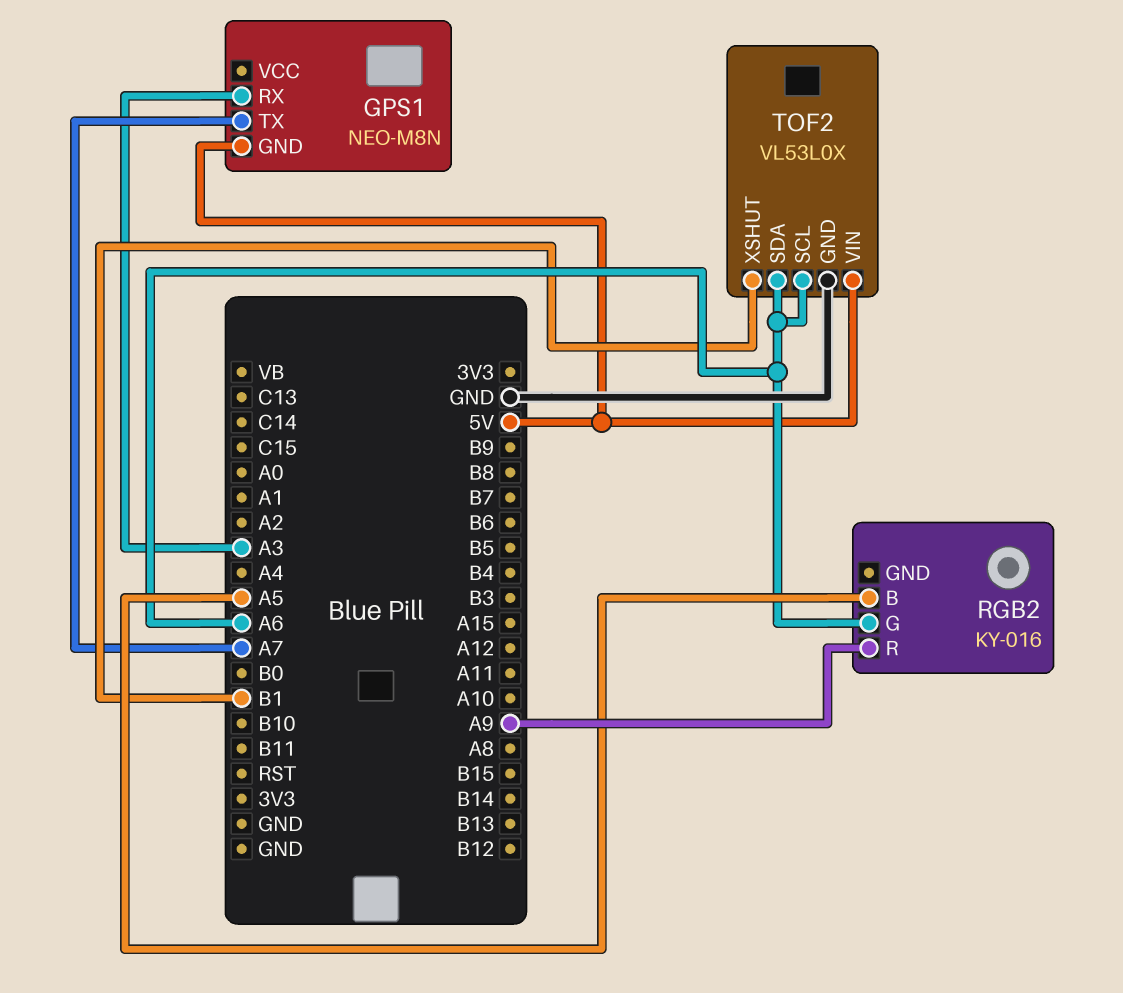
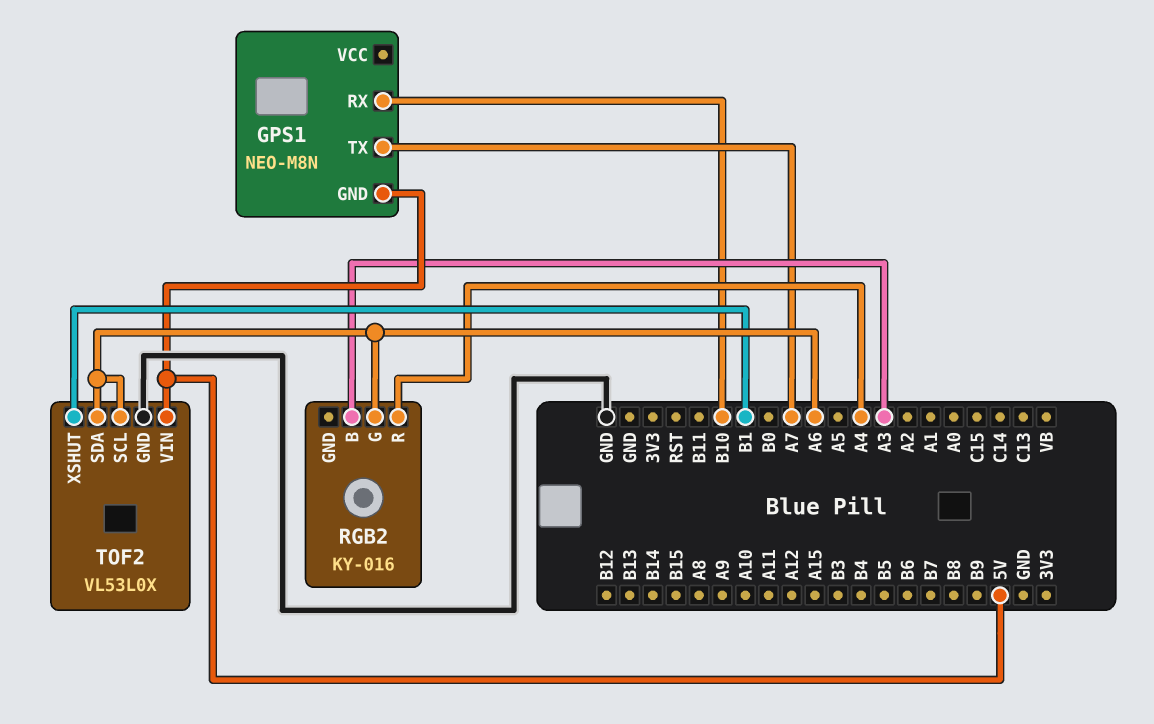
GPS1 pin RX: A3 -> B10
RGB2 pin B: A5 -> A3
RGB2 pin R: A9 -> A4

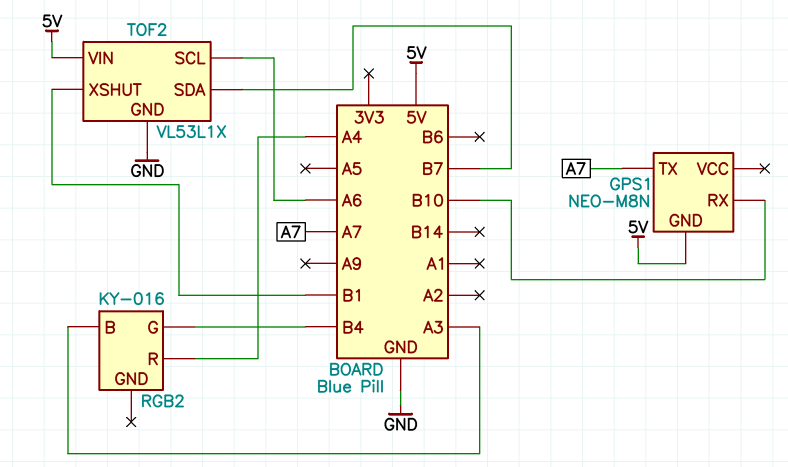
RGB2 pin G: A6 -> B4
TOF2: VL53L0X -> VL53L1X
TOF2 pin SDA: A6 -> B7

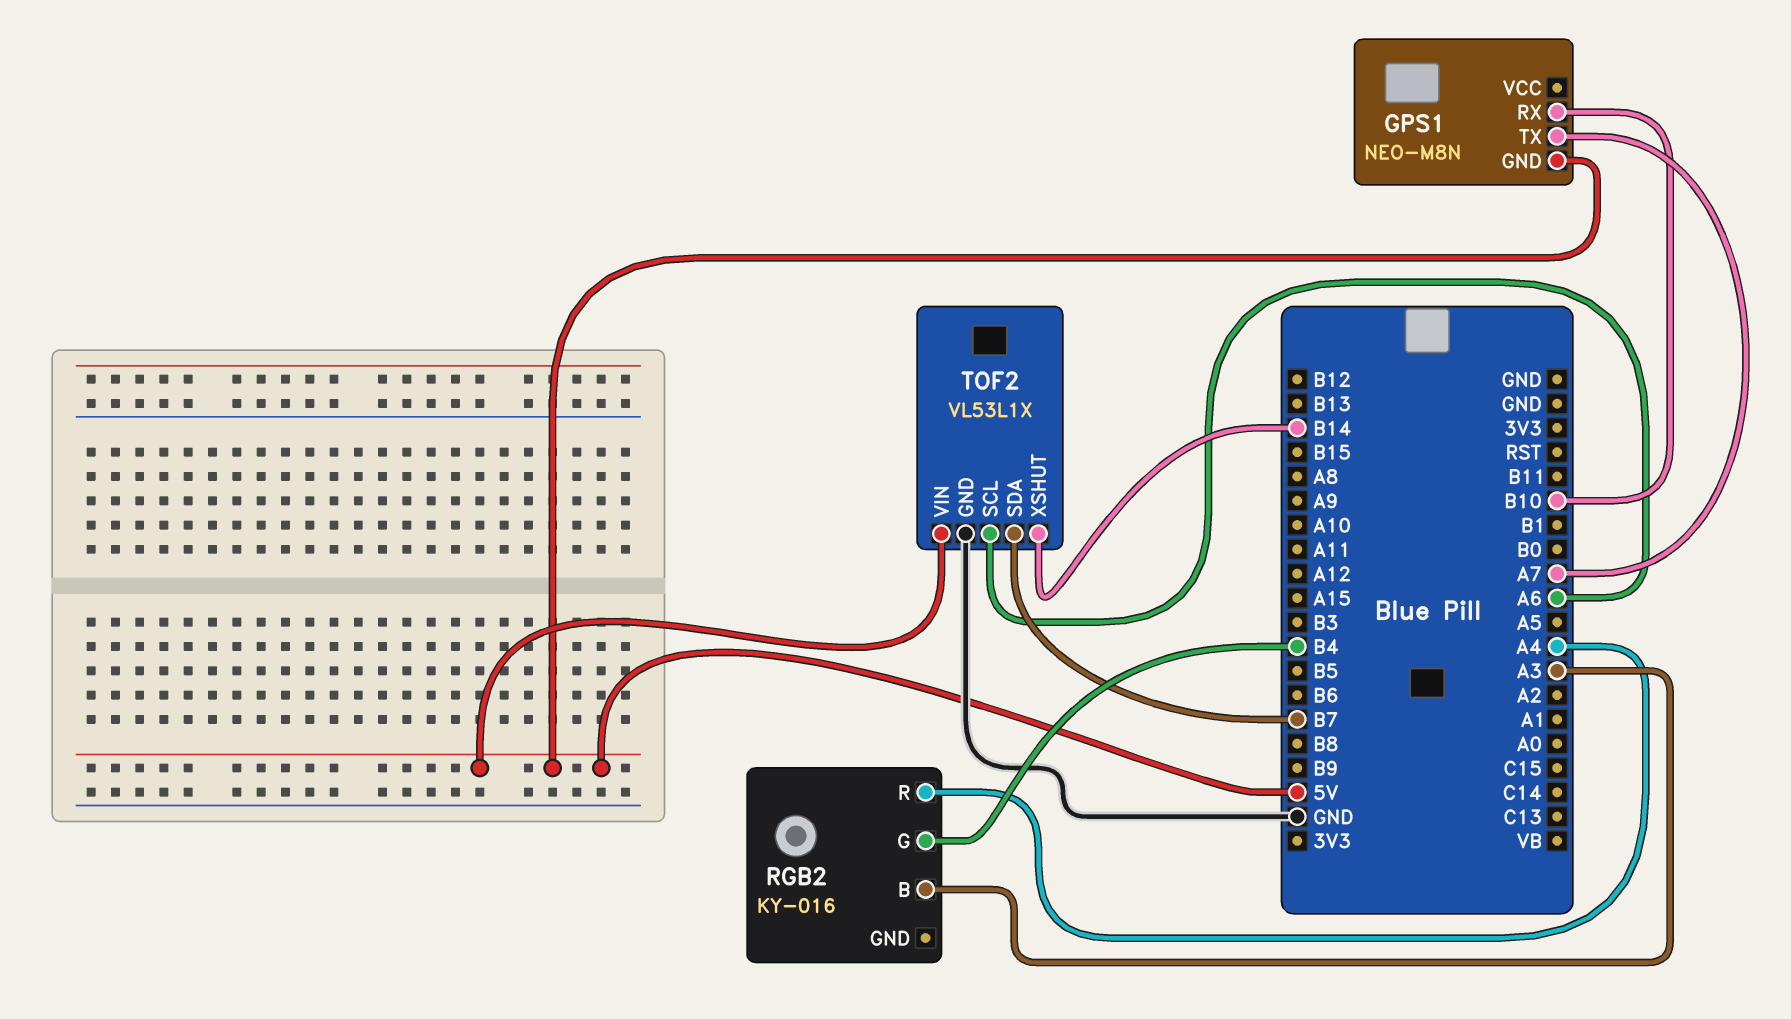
TOF2 pin XSHUT: B1 -> B14

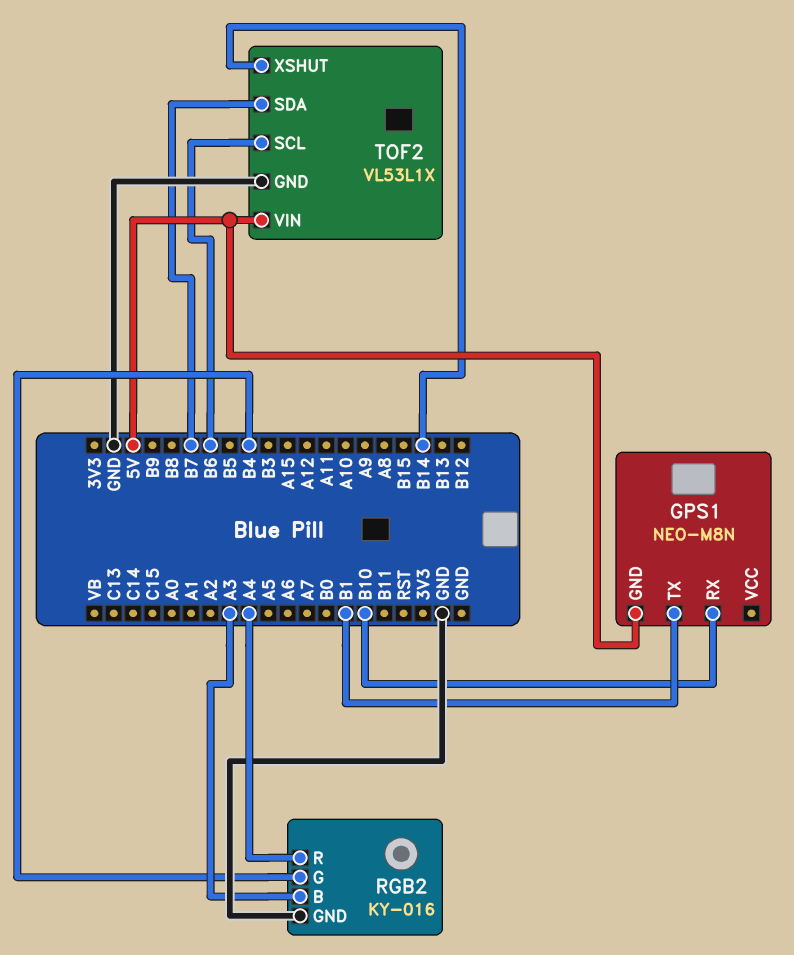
GPS1 pin TX: A7 -> B1
RGB2 pin GND: none -> GND
TOF2 pin SCL: A6 -> B6

